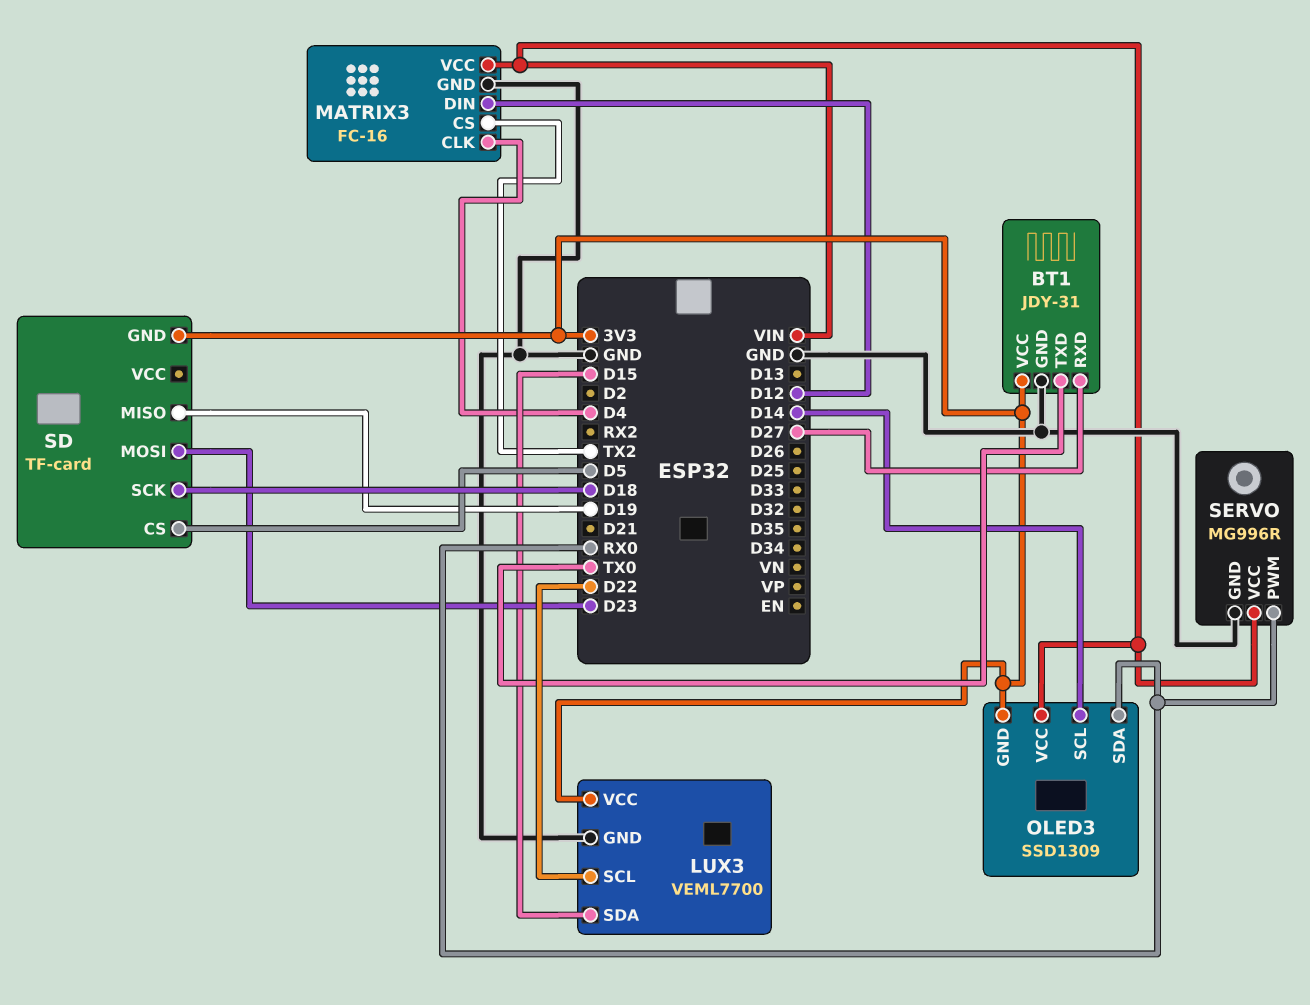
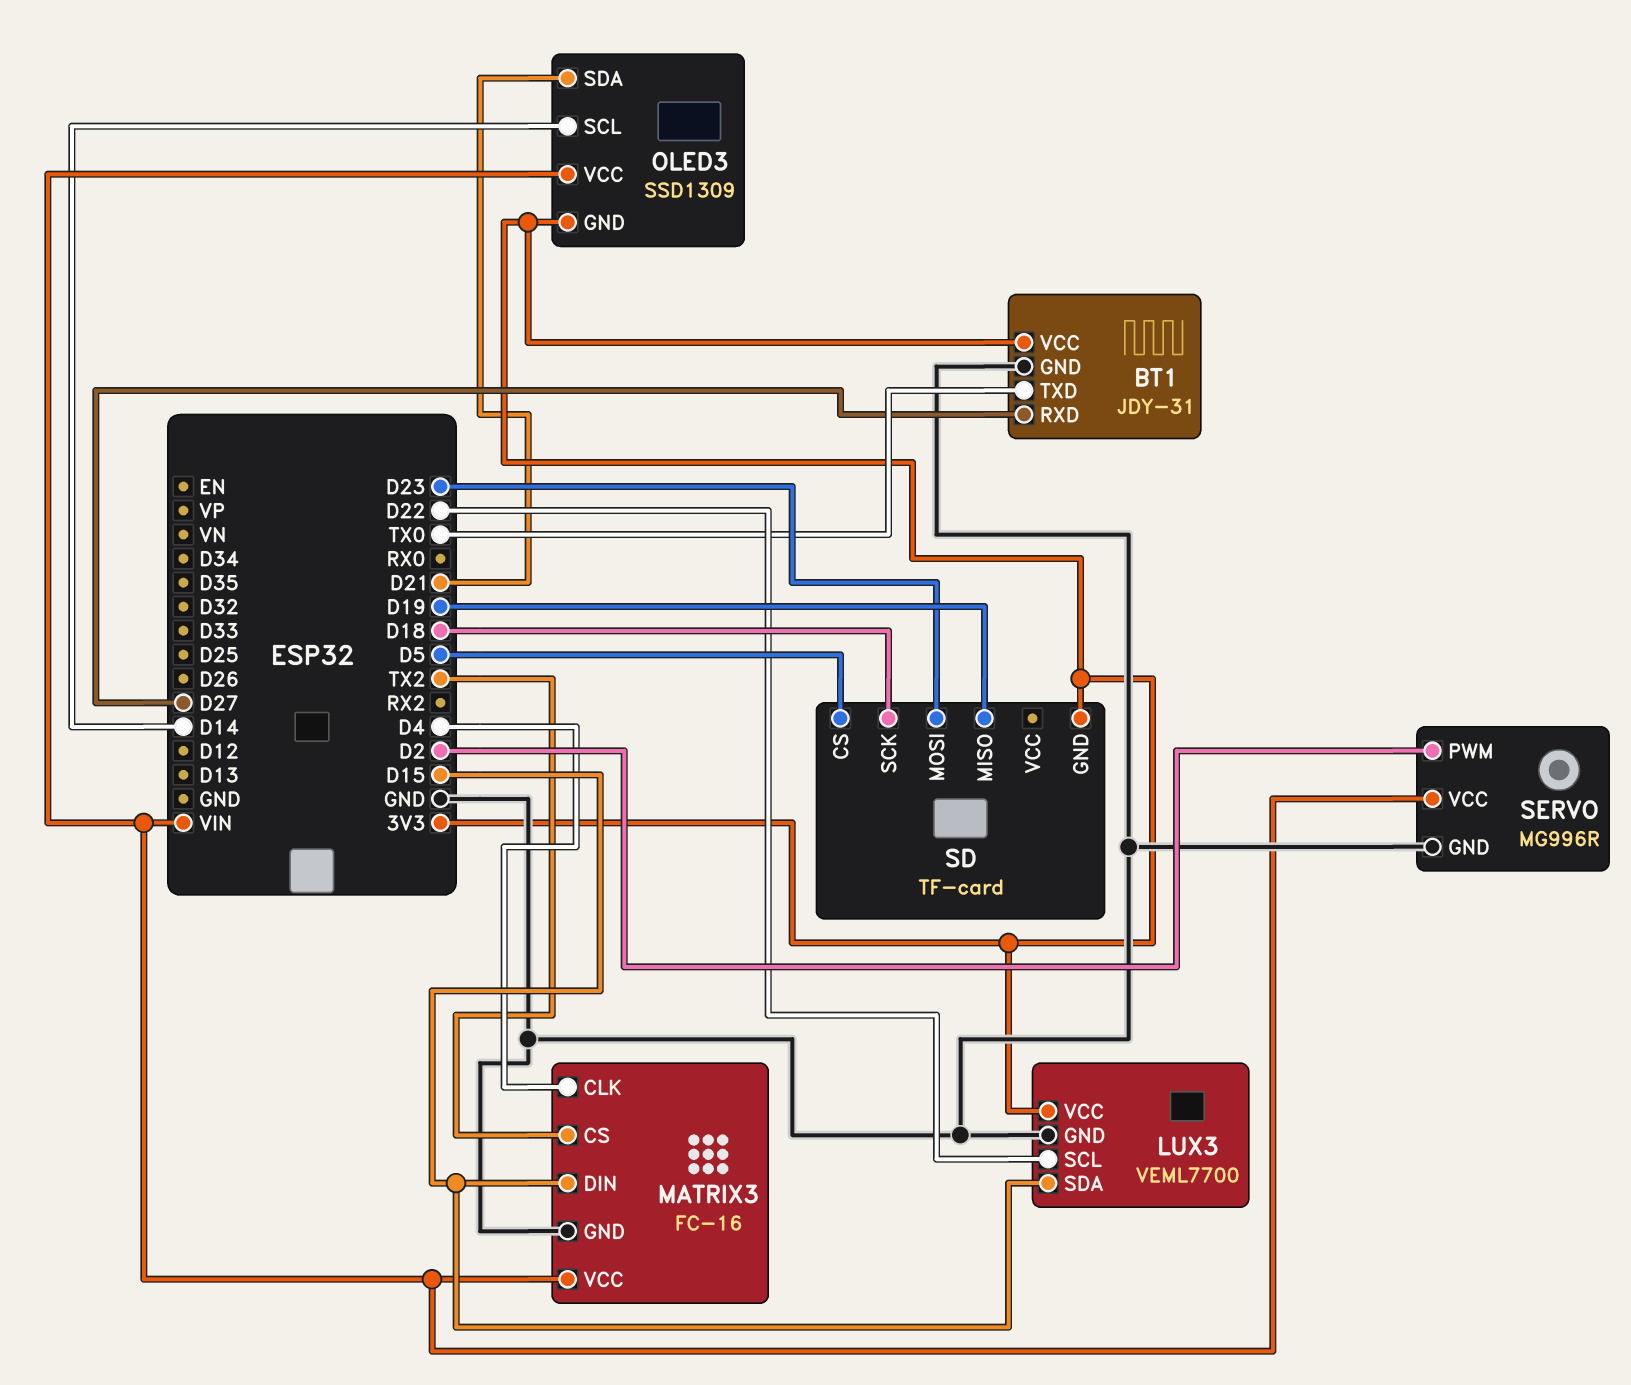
MATRIX3 pin DIN: D12 -> D15
OLED3 pin SDA: RX0 -> D21
SERVO pin PWM: RX0 -> D2

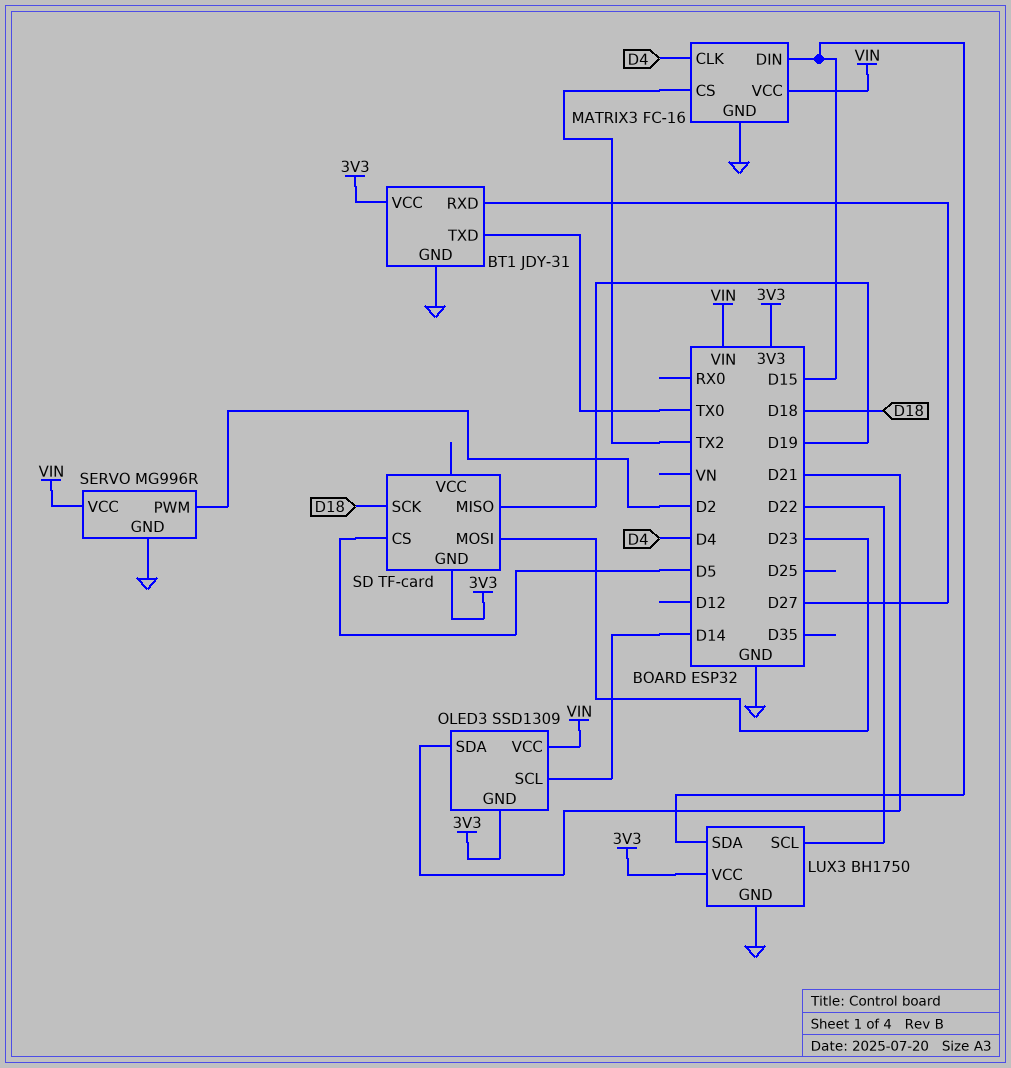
LUX3: VEML7700 -> BH1750

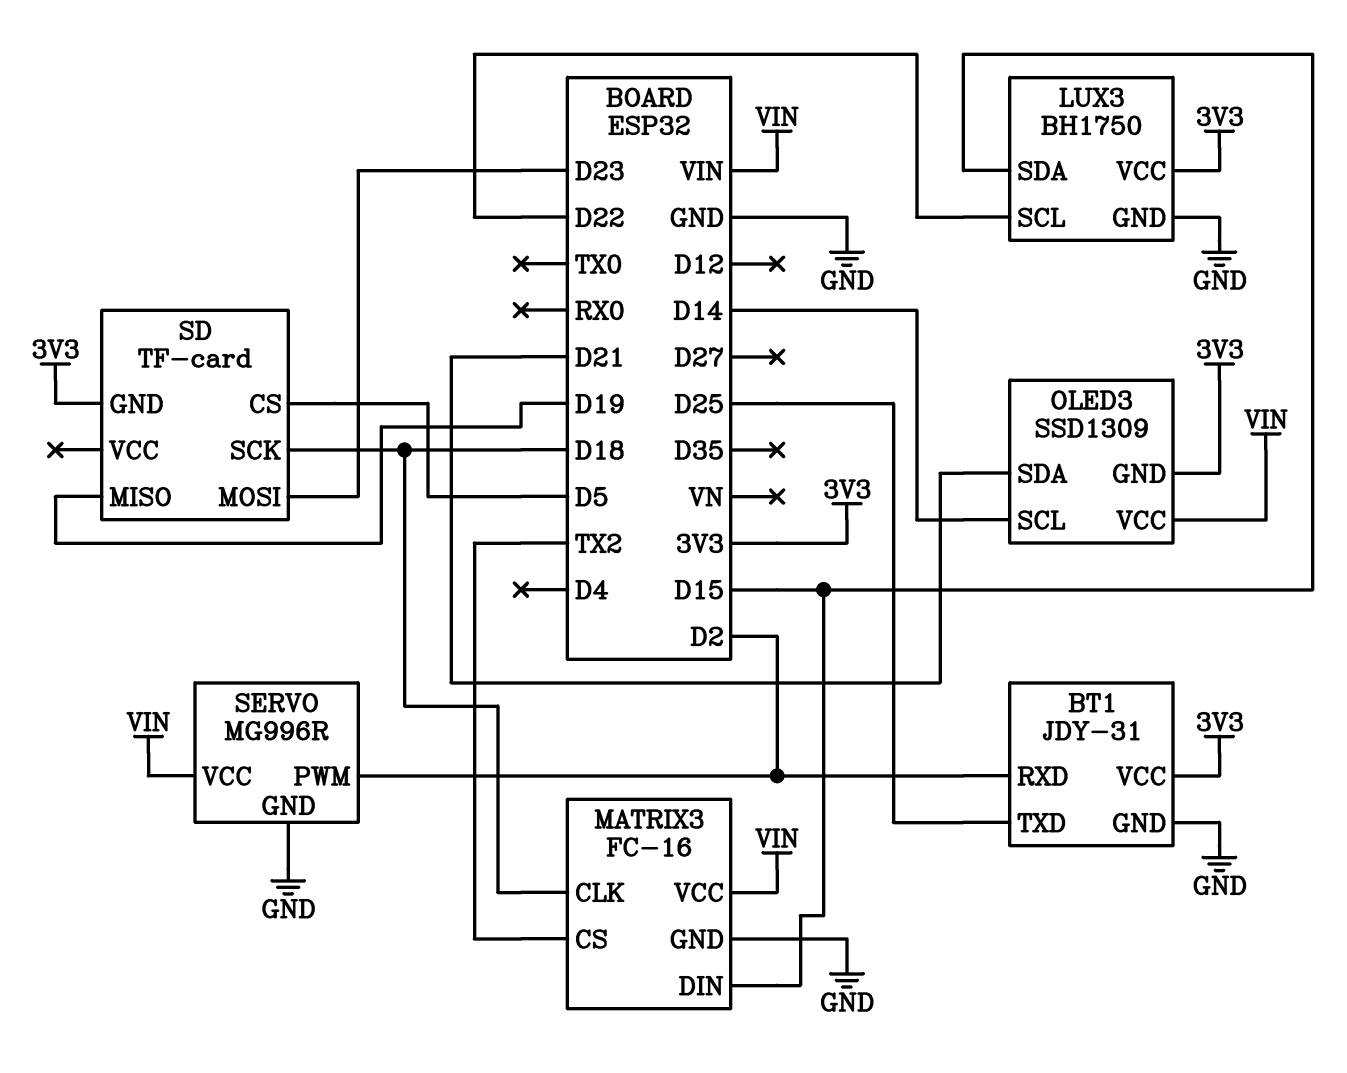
BT1 pin RXD: D27 -> D2
BT1 pin TXD: TX0 -> D25
MATRIX3 pin CLK: D4 -> D18

